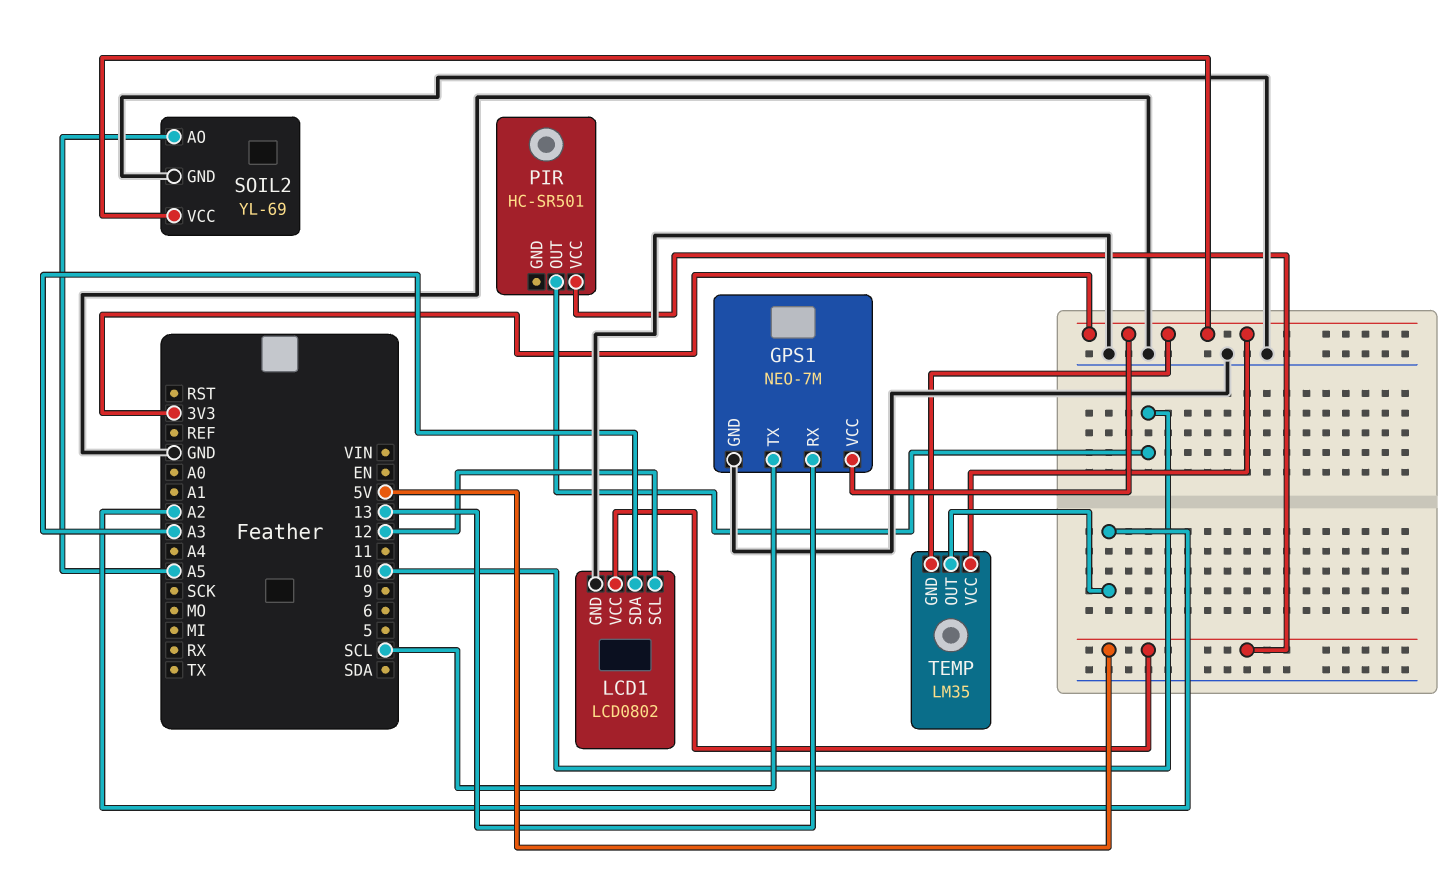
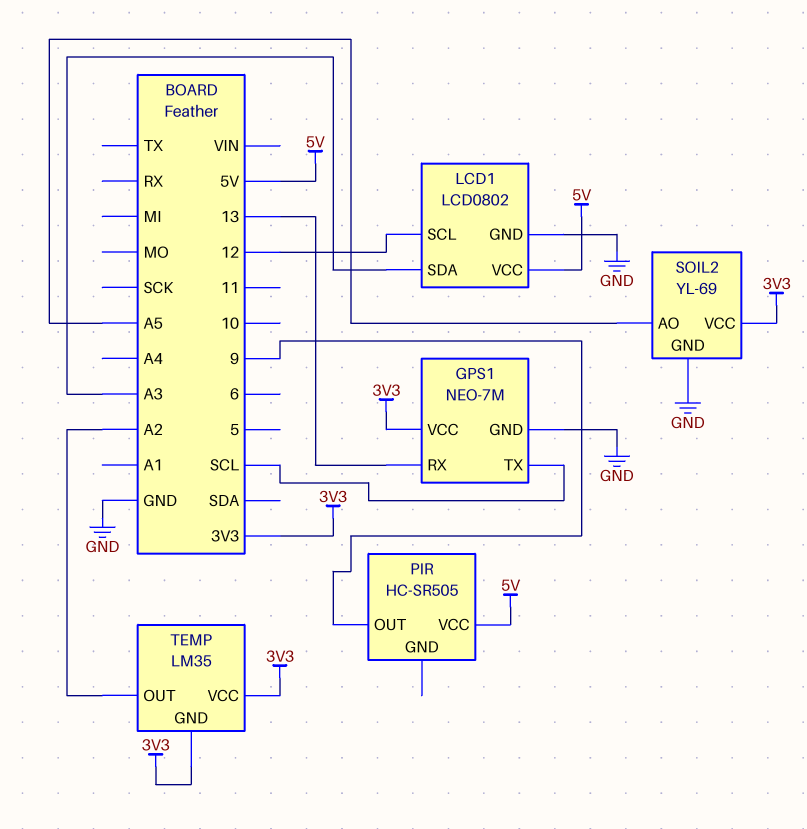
PIR: HC-SR501 -> HC-SR505
PIR pin OUT: 10 -> 9

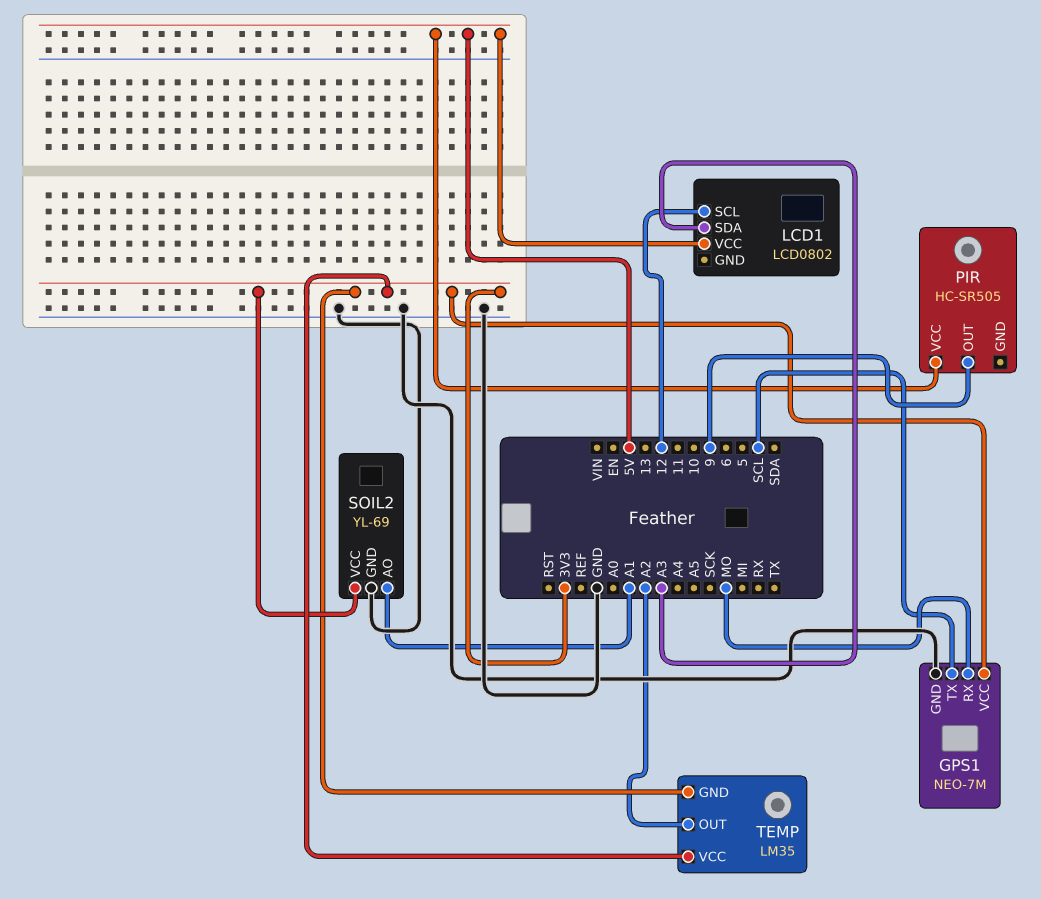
GPS1 pin RX: 13 -> MO
LCD1 pin GND: GND -> none
SOIL2 pin AO: A5 -> A1

